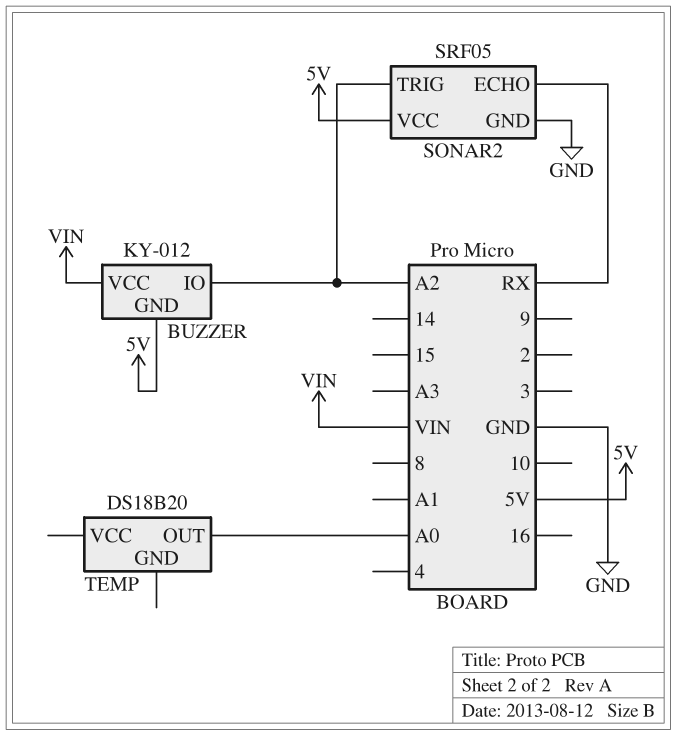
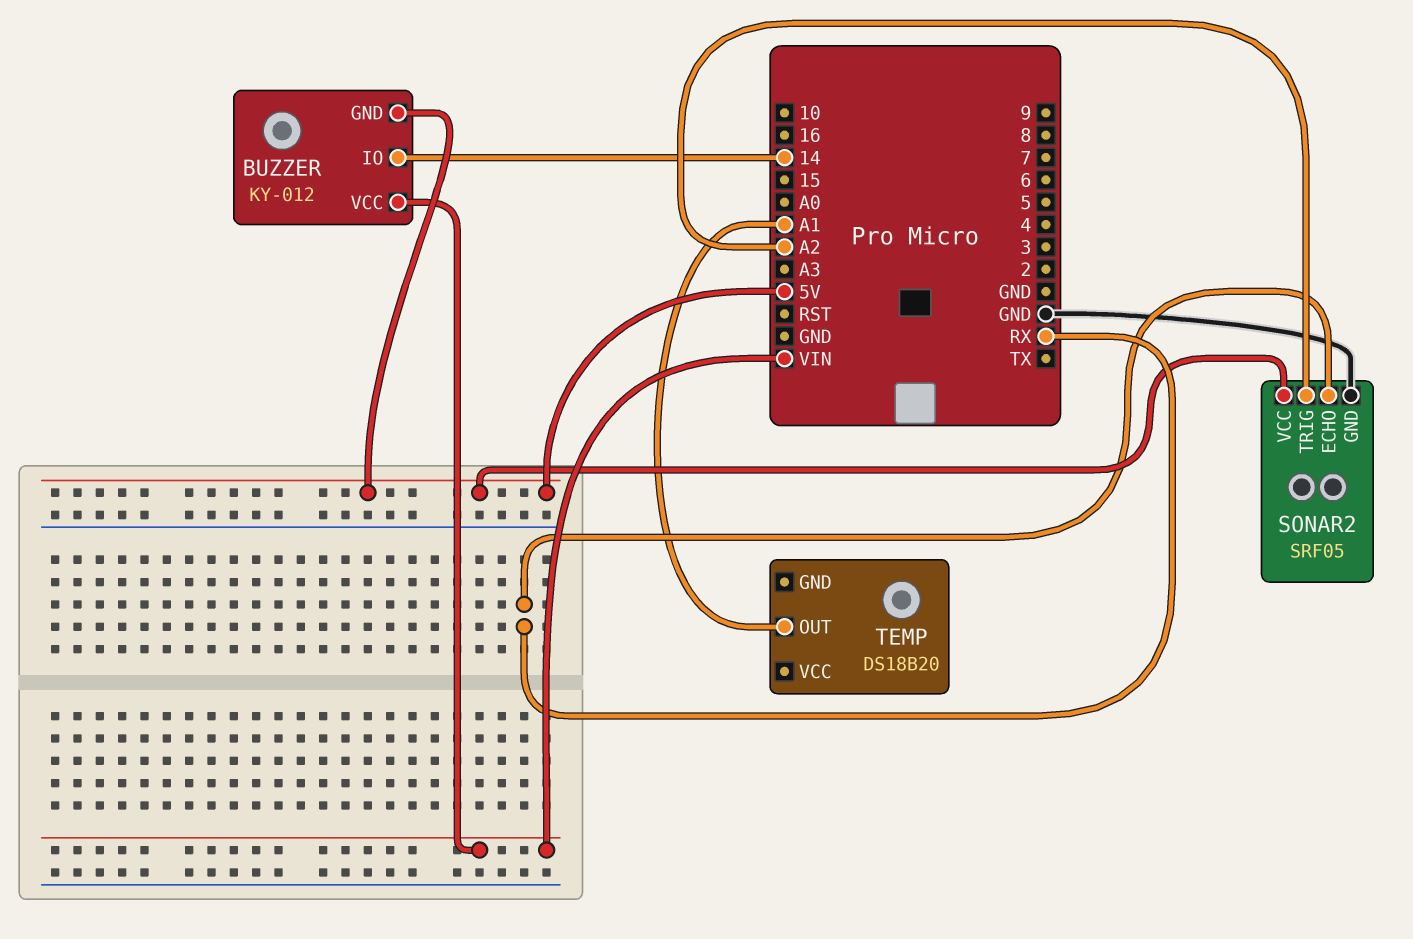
BUZZER pin IO: A2 -> 14
TEMP pin OUT: A0 -> A1

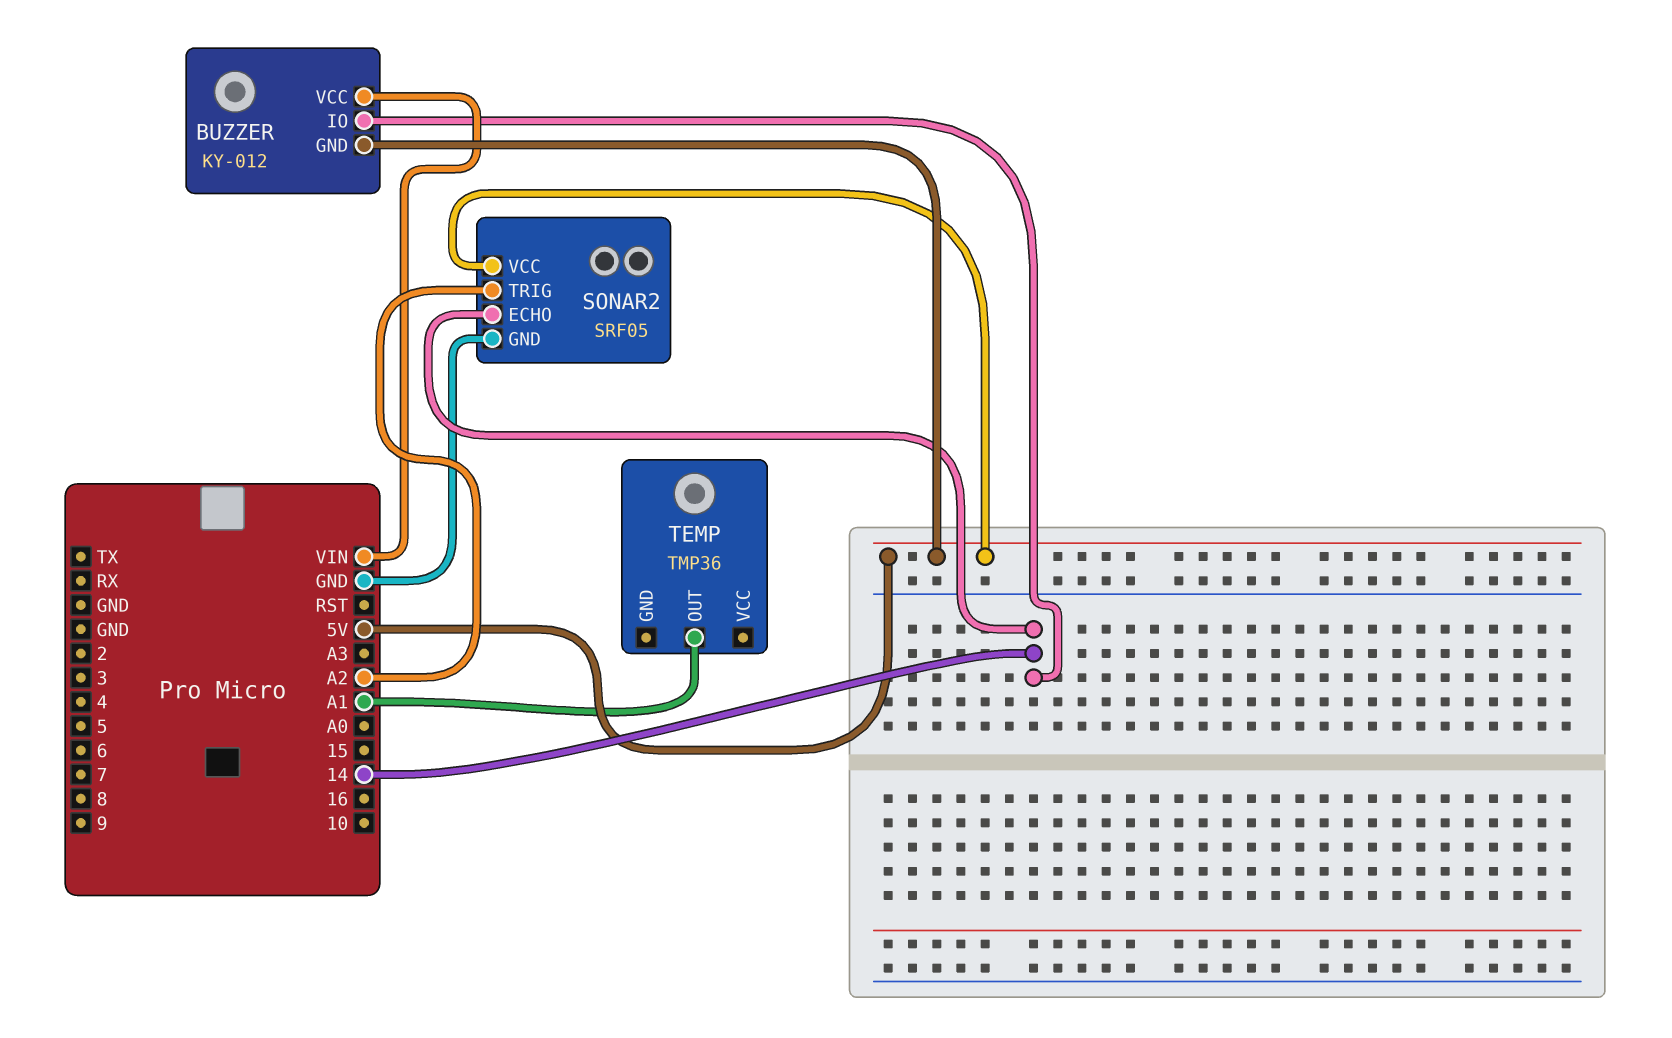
SONAR2 pin ECHO: RX -> 14
TEMP: DS18B20 -> TMP36

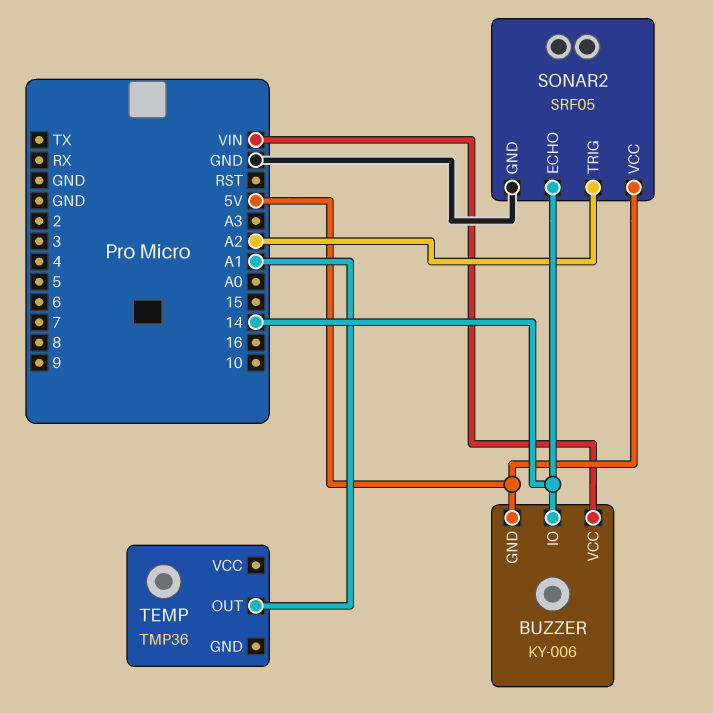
BUZZER: KY-012 -> KY-006

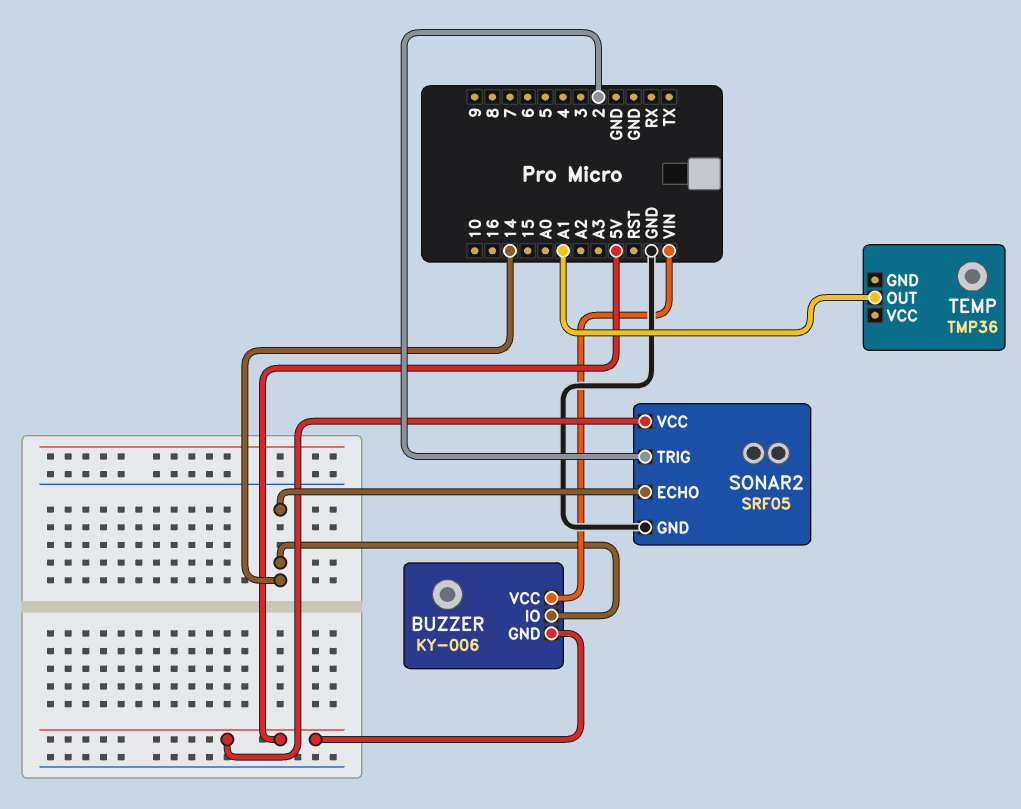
SONAR2 pin TRIG: A2 -> 2

